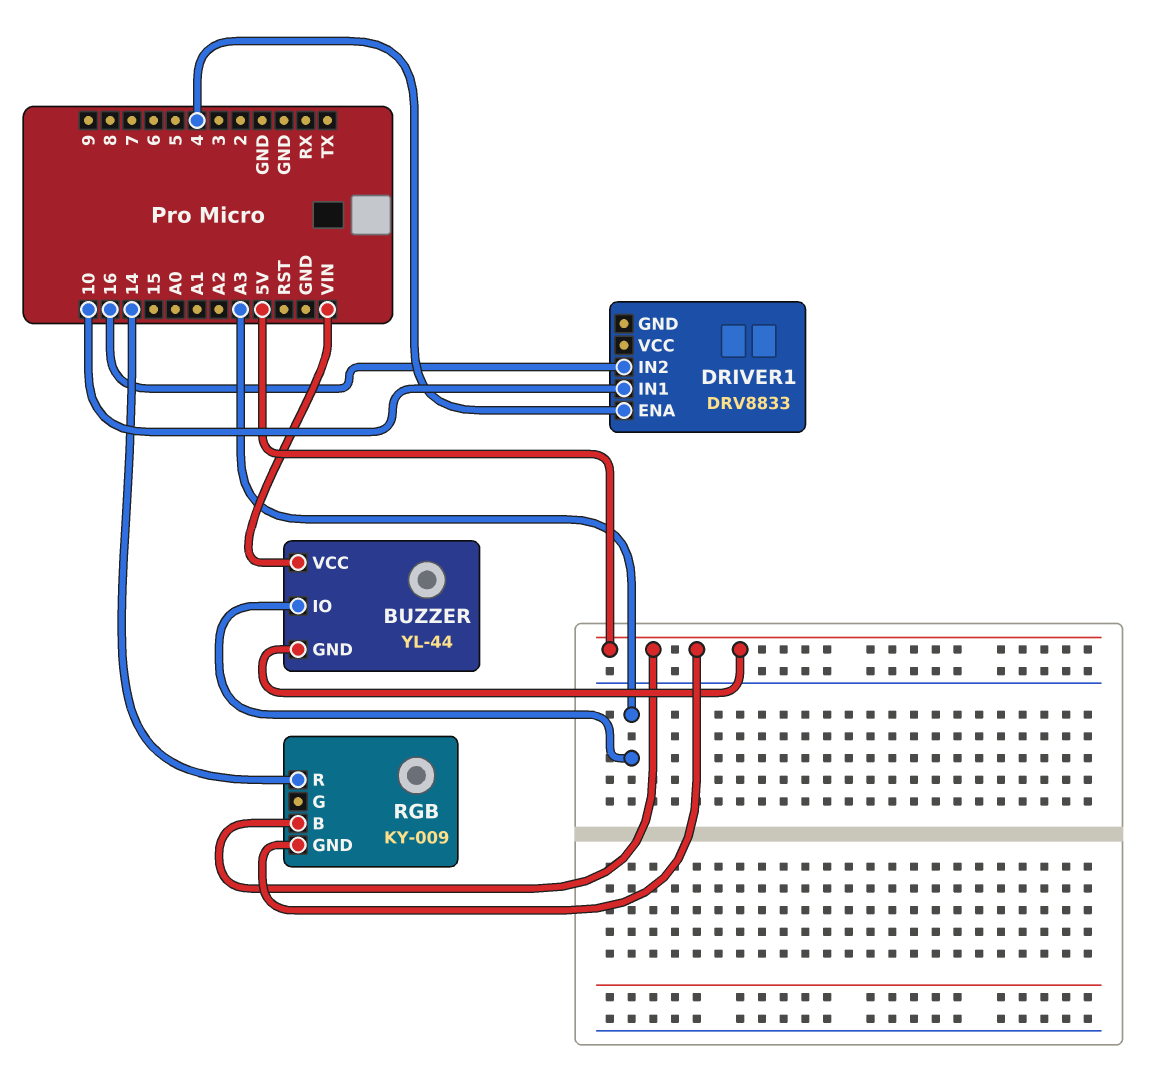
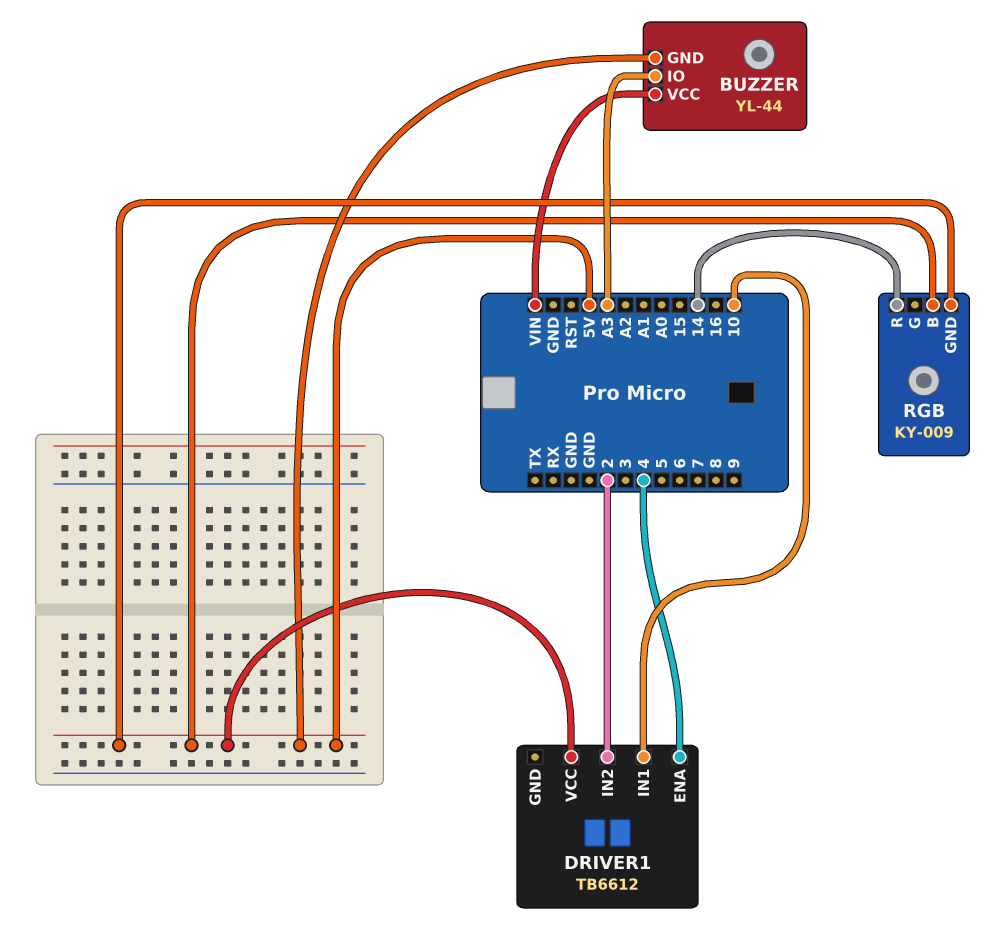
DRIVER1: DRV8833 -> TB6612
DRIVER1 pin IN2: 16 -> 2
DRIVER1 pin VCC: none -> 5V

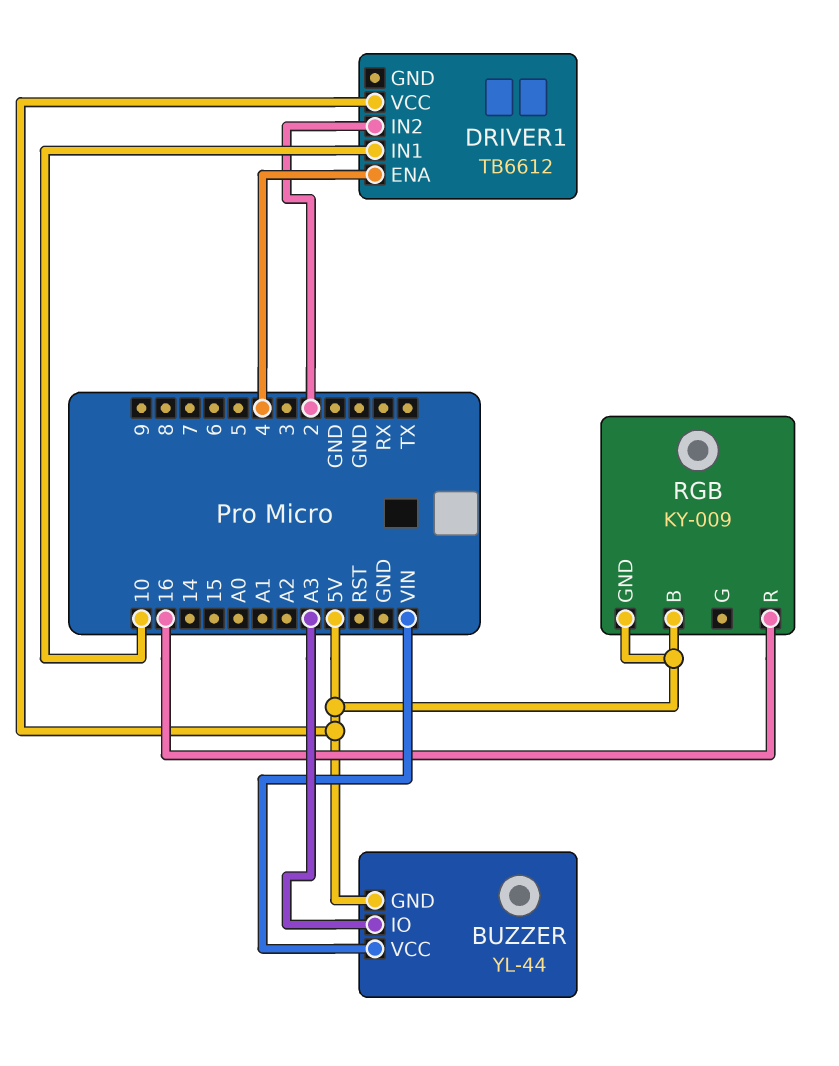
RGB pin R: 14 -> 16

